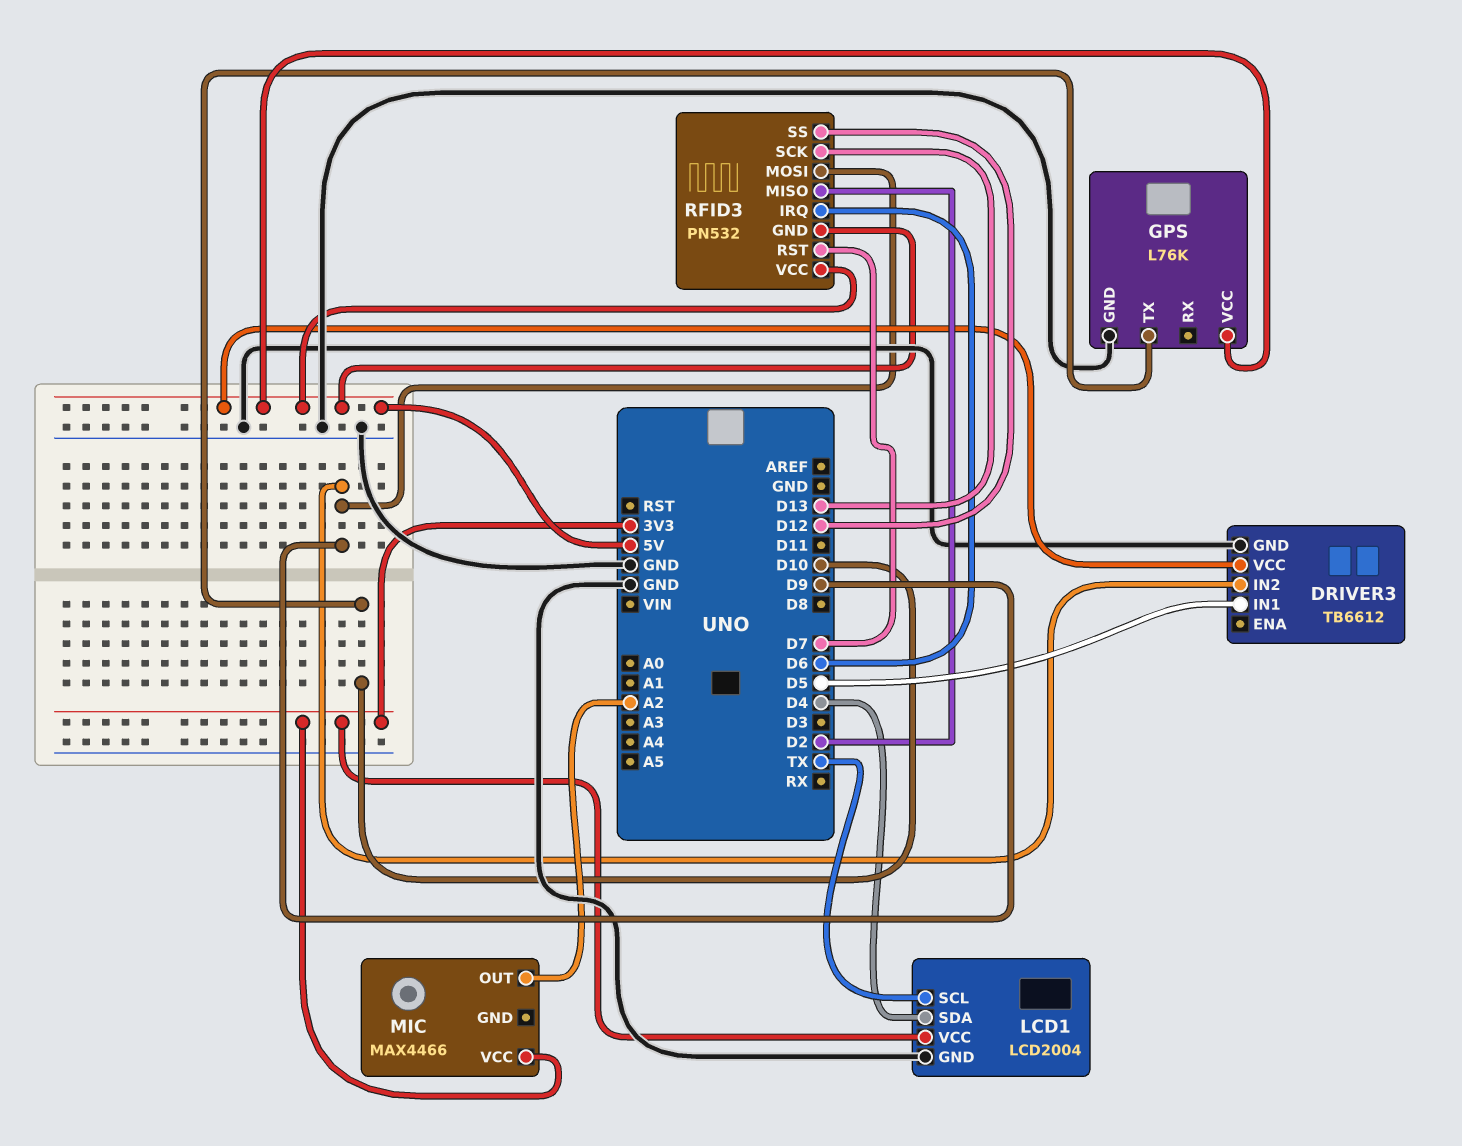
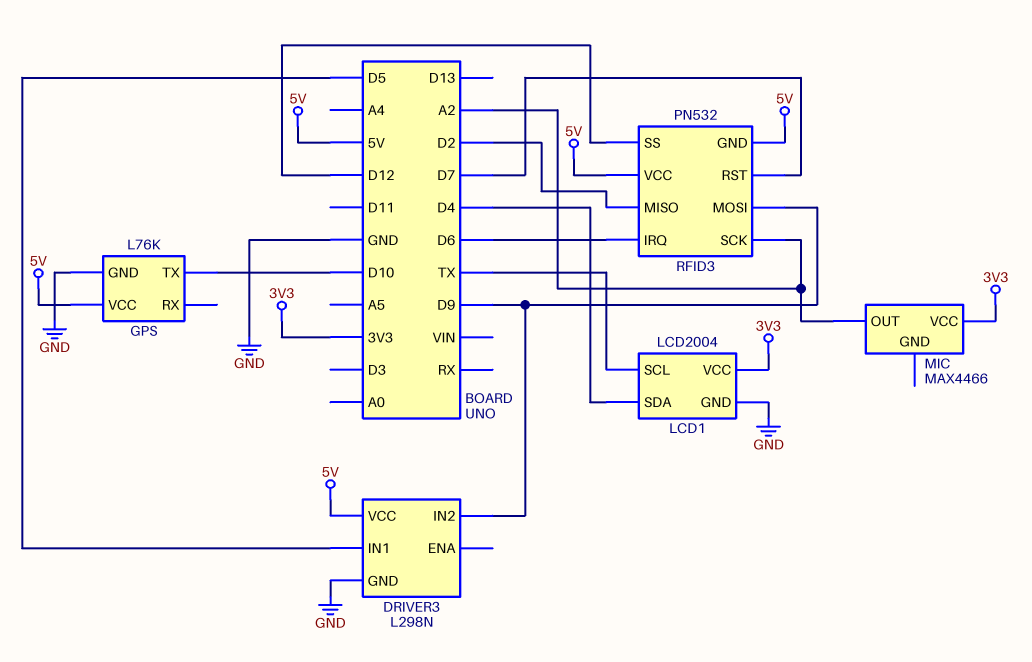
DRIVER3: TB6612 -> L298N
RFID3 pin SCK: D13 -> A2

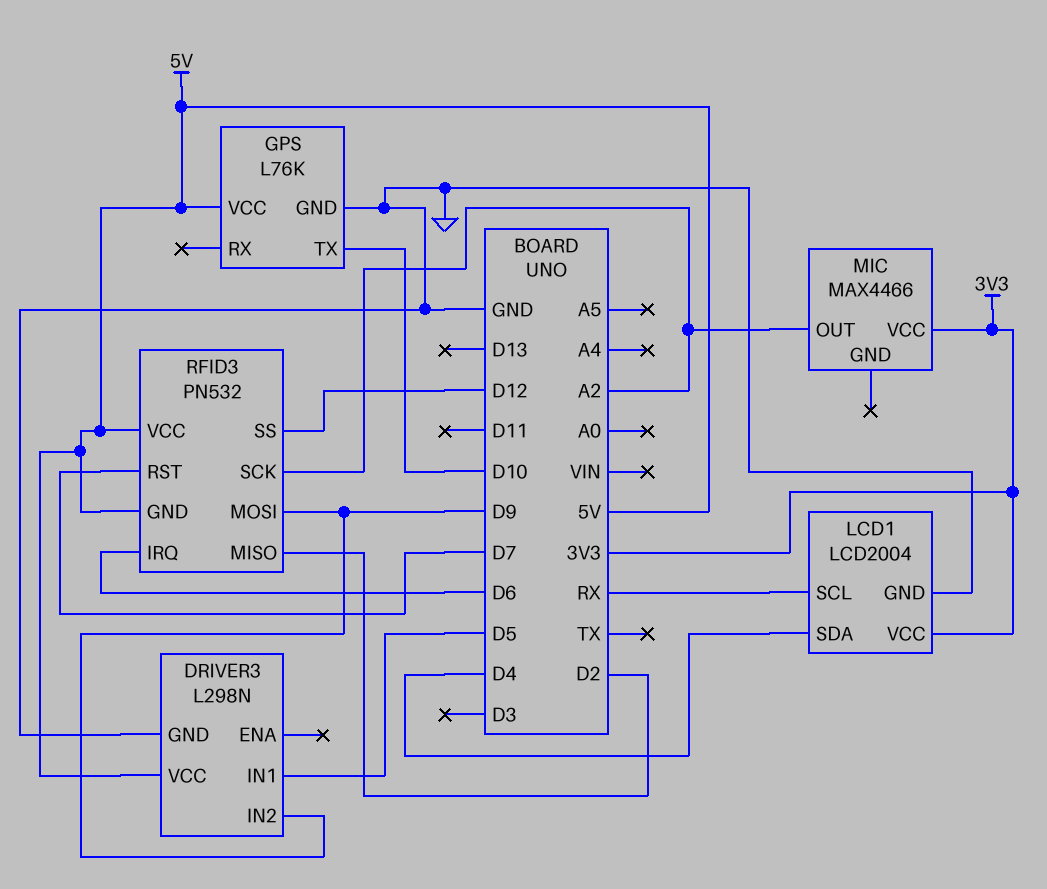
LCD1 pin SCL: TX -> RX

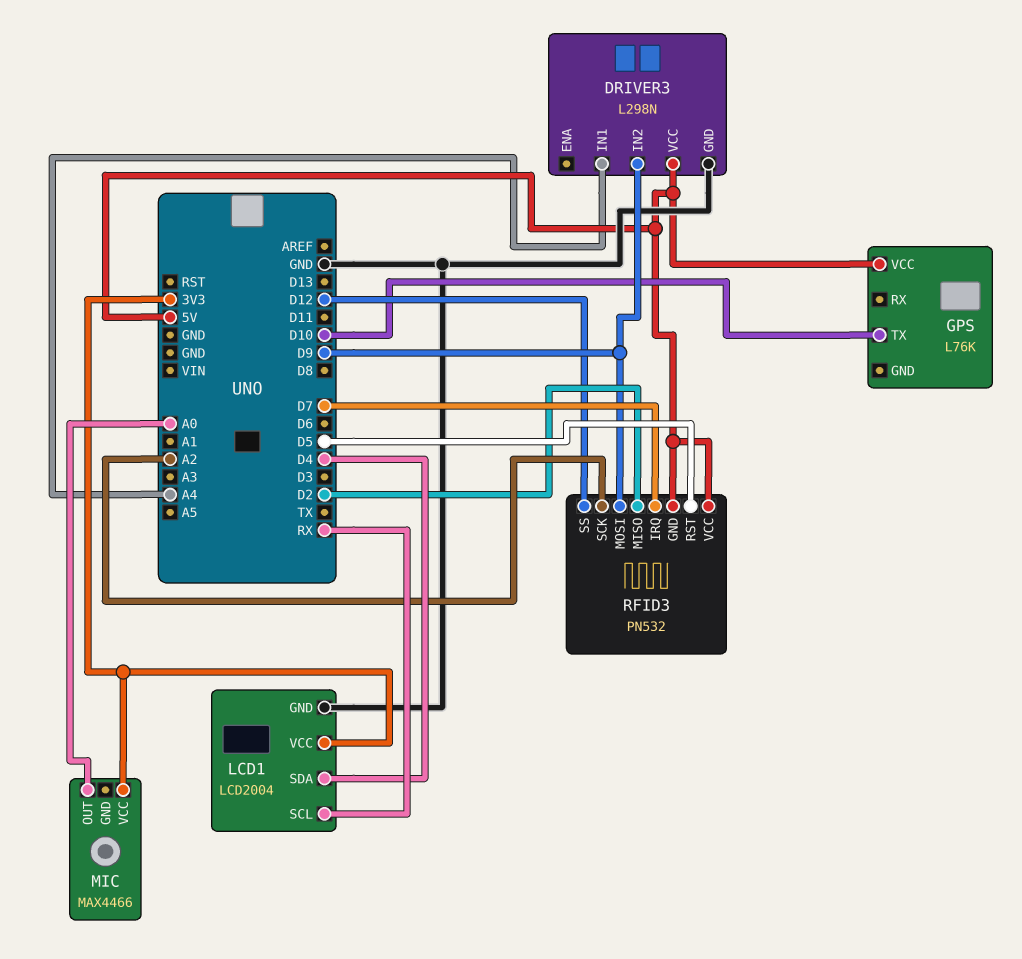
DRIVER3 pin IN1: D5 -> A4
GPS pin GND: GND -> none
MIC pin OUT: A2 -> A0
RFID3 pin IRQ: D6 -> D7
RFID3 pin RST: D7 -> D5

